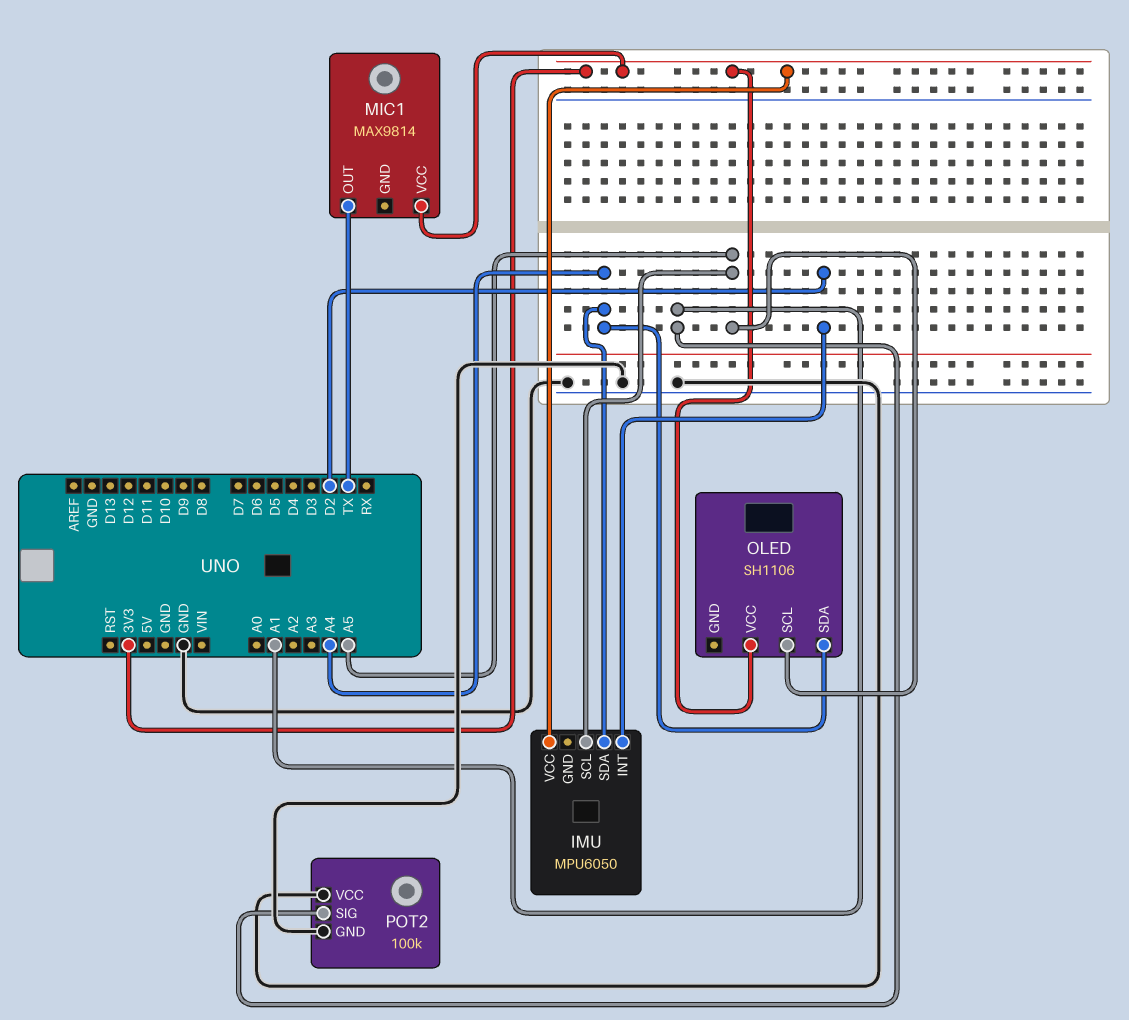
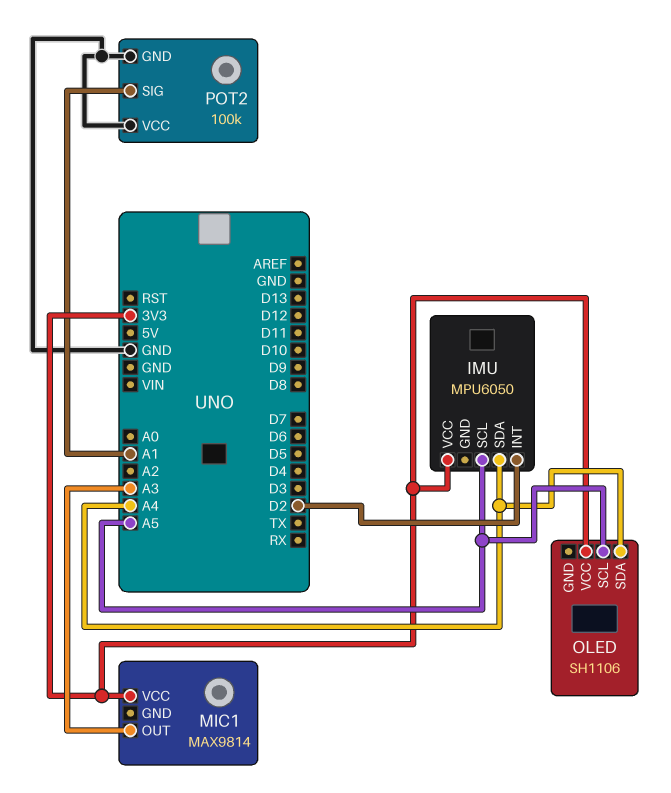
MIC1 pin OUT: TX -> A3

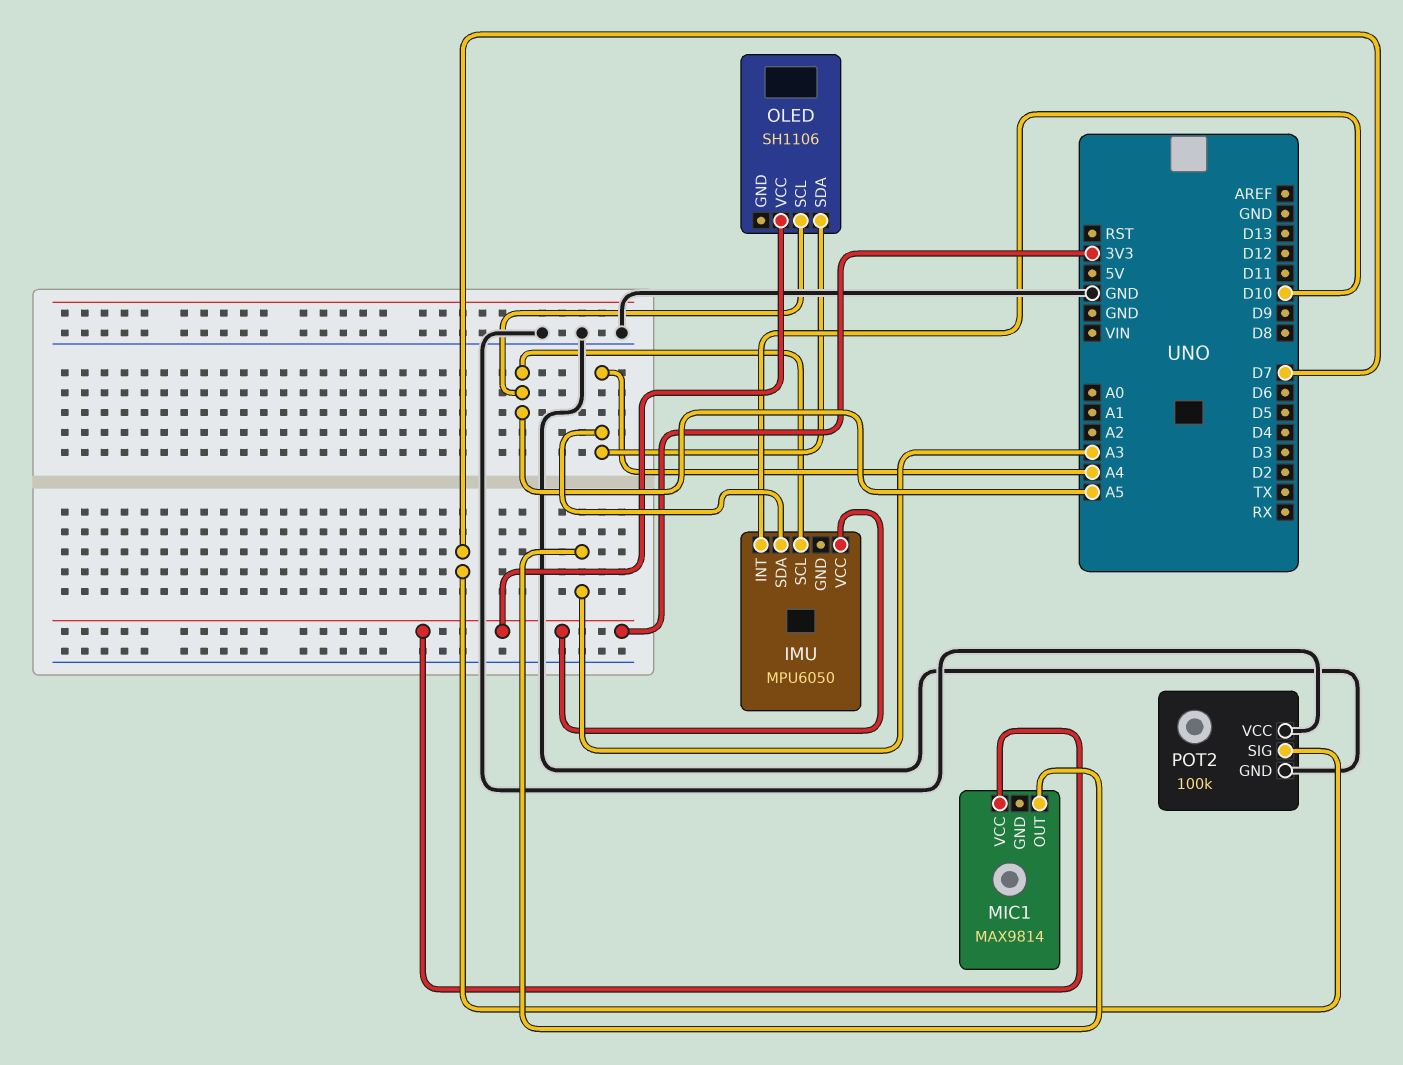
IMU pin INT: D2 -> D10
POT2 pin SIG: A1 -> D7

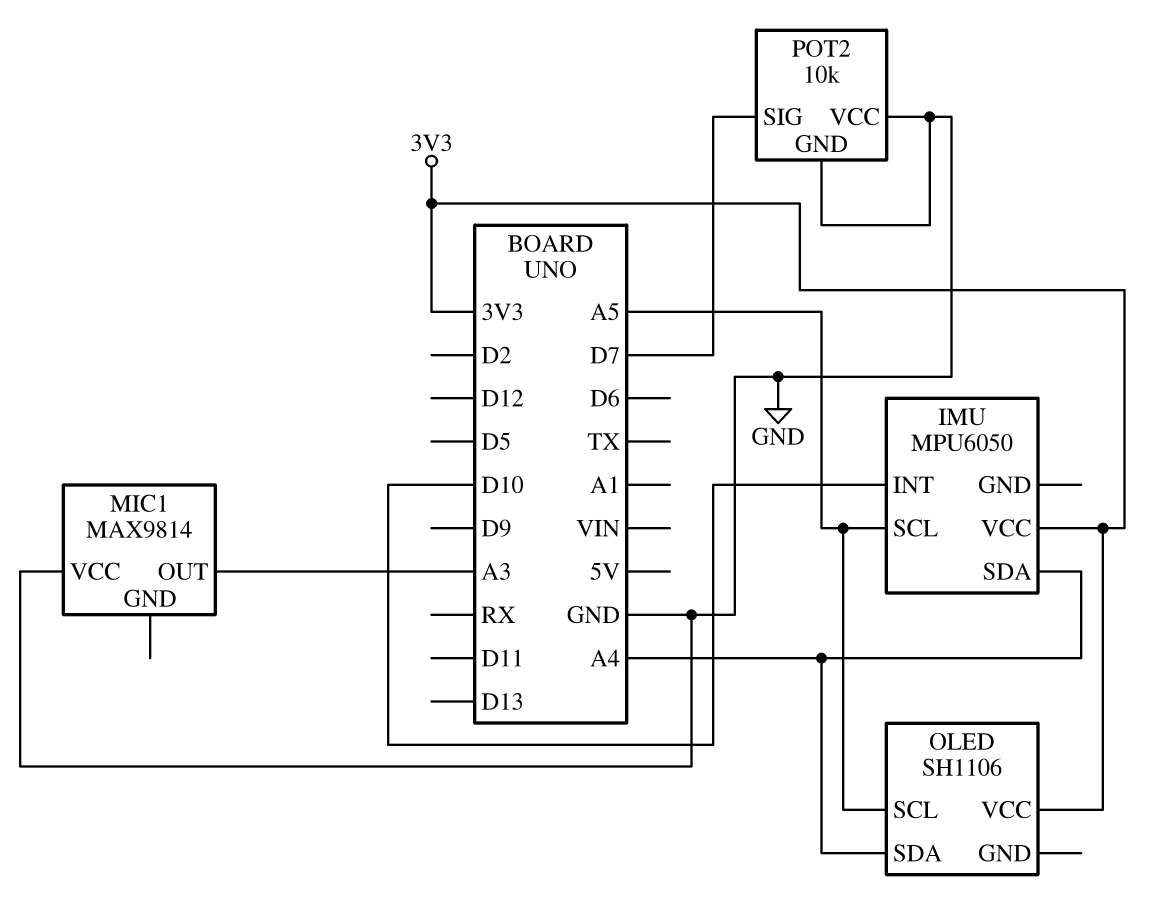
MIC1 pin VCC: 3V3 -> GND
POT2: 100k -> 10k

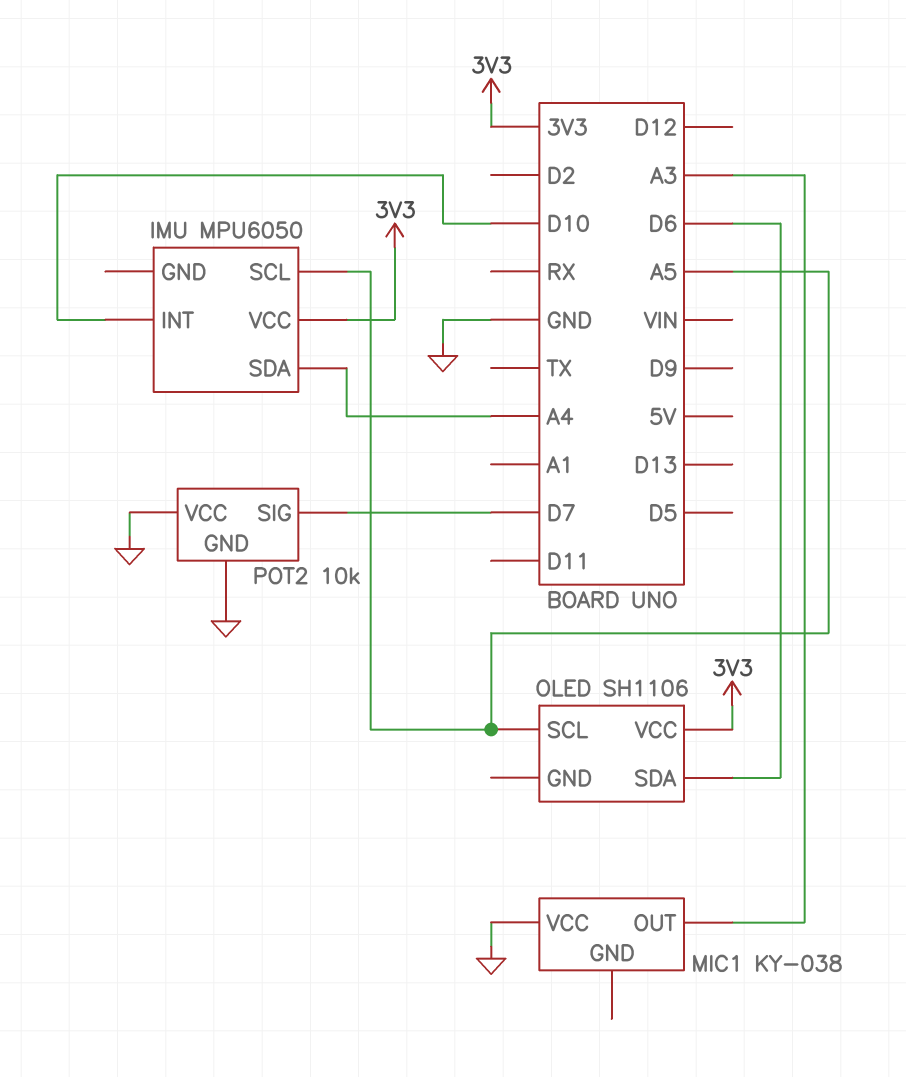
MIC1: MAX9814 -> KY-038
OLED pin SDA: A4 -> D6

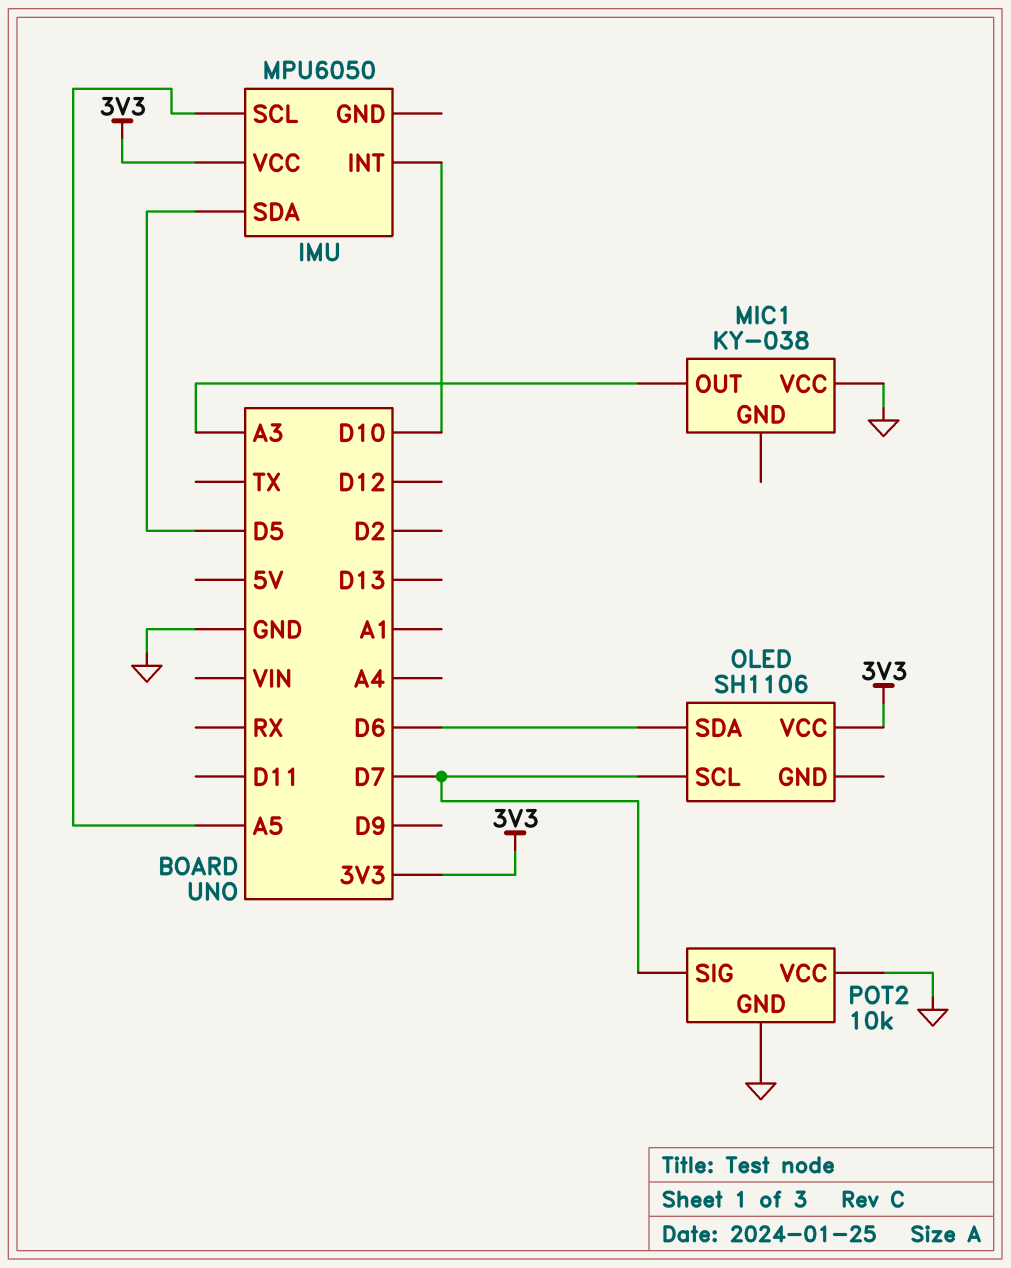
IMU pin SDA: A4 -> D5
OLED pin SCL: A5 -> D7

